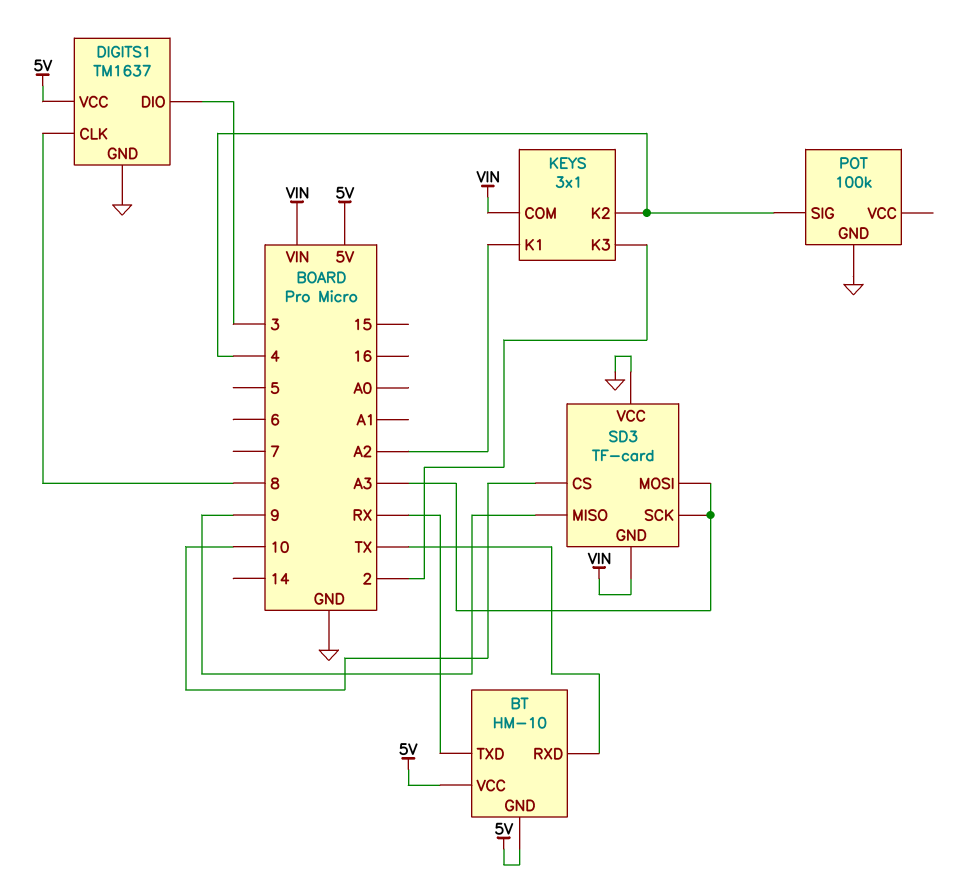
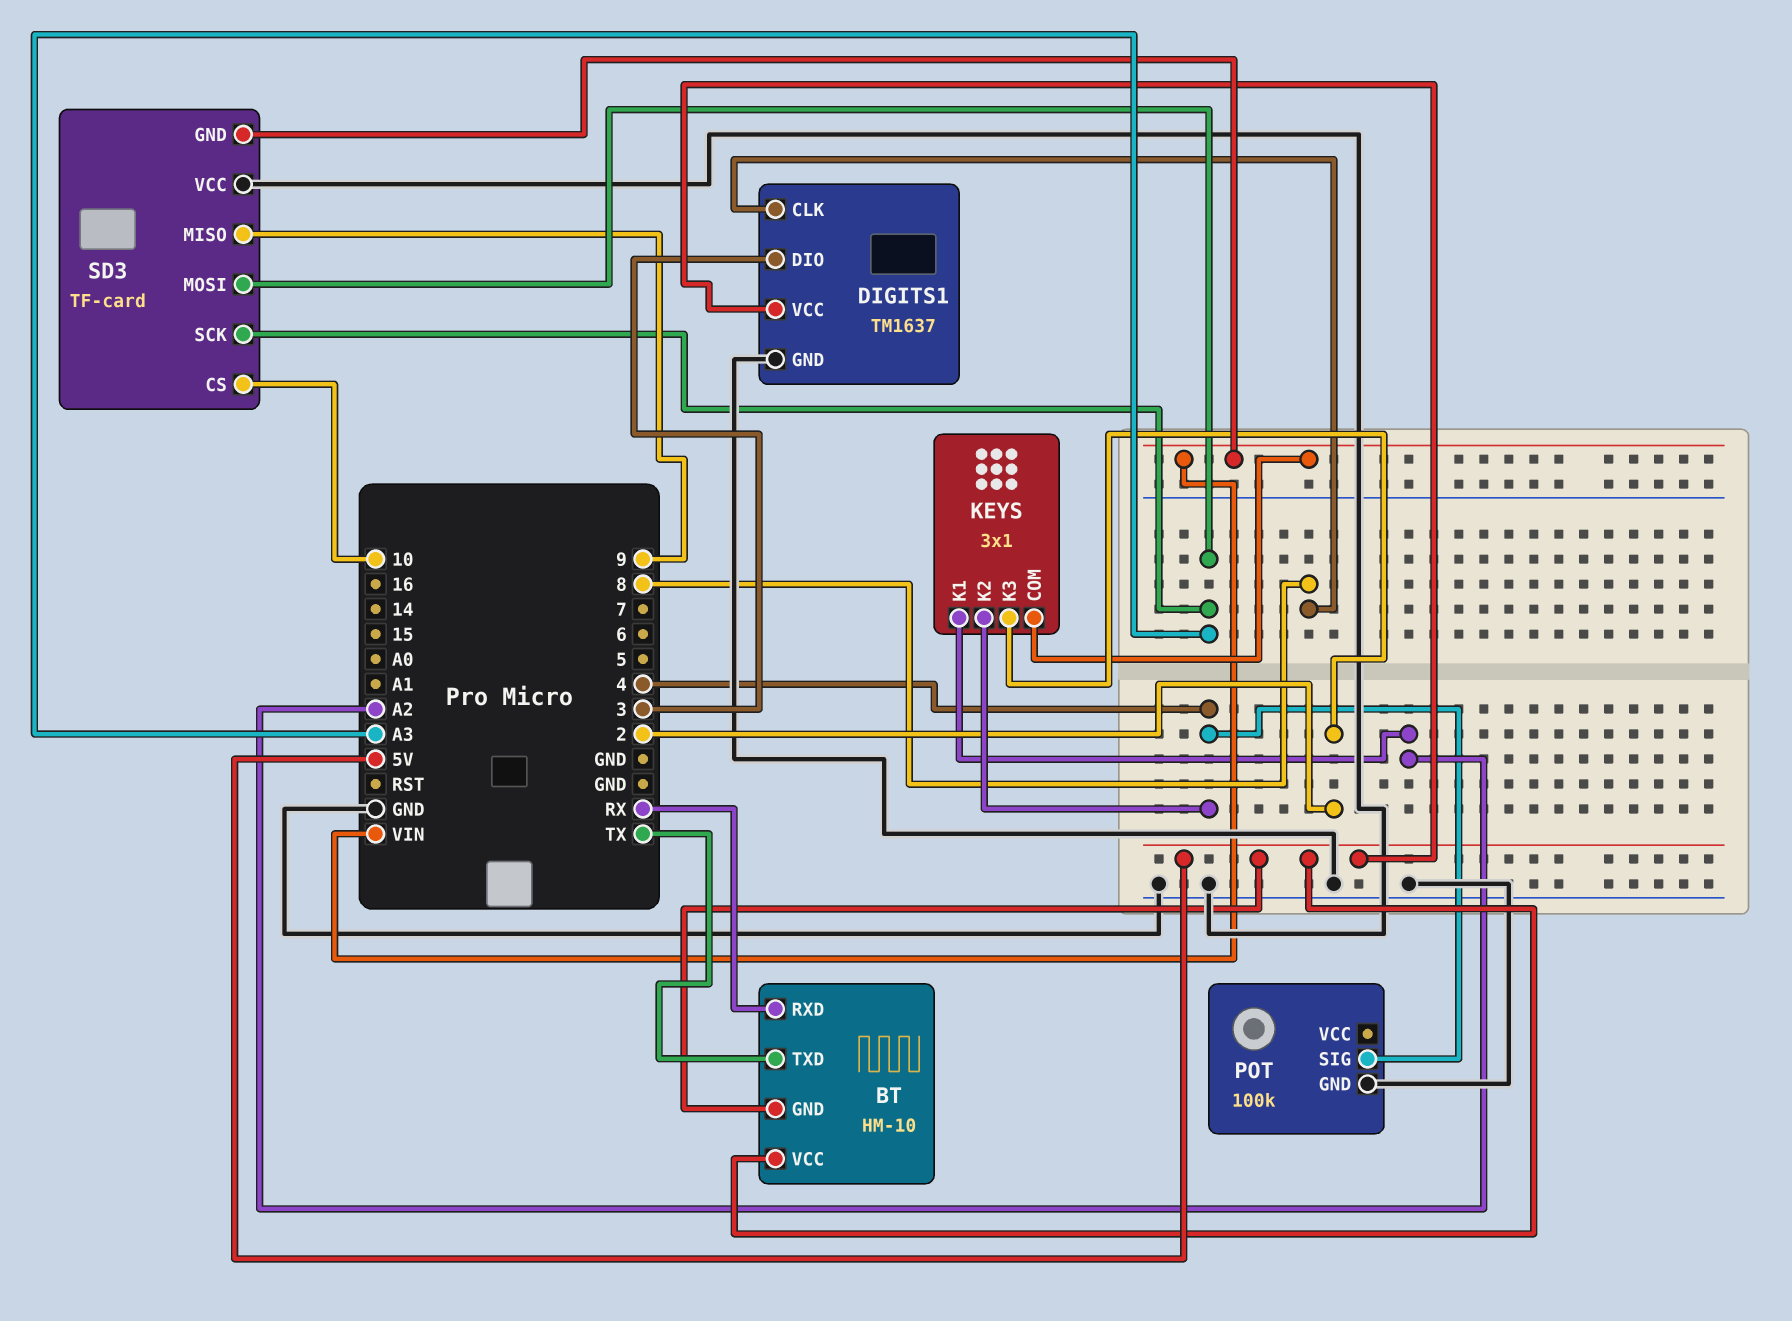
BT pin RXD: TX -> RX
BT pin TXD: RX -> TX

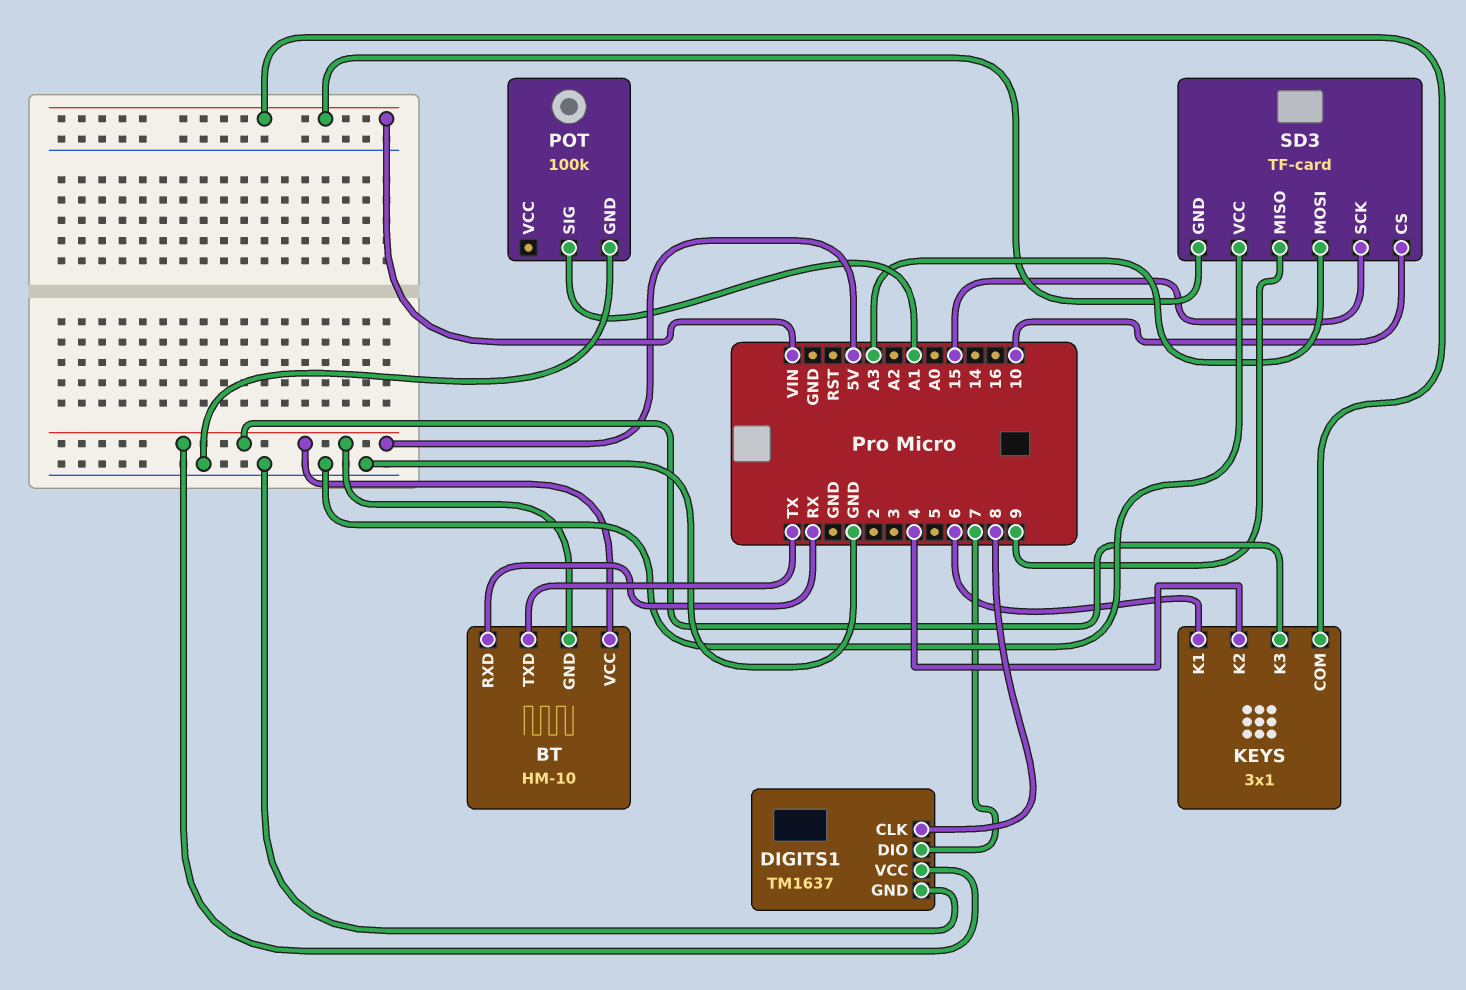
DIGITS1 pin DIO: 3 -> 7
KEYS pin K1: A2 -> 6
KEYS pin K3: 2 -> 5V
POT pin SIG: 4 -> A1
SD3 pin SCK: A3 -> 15

